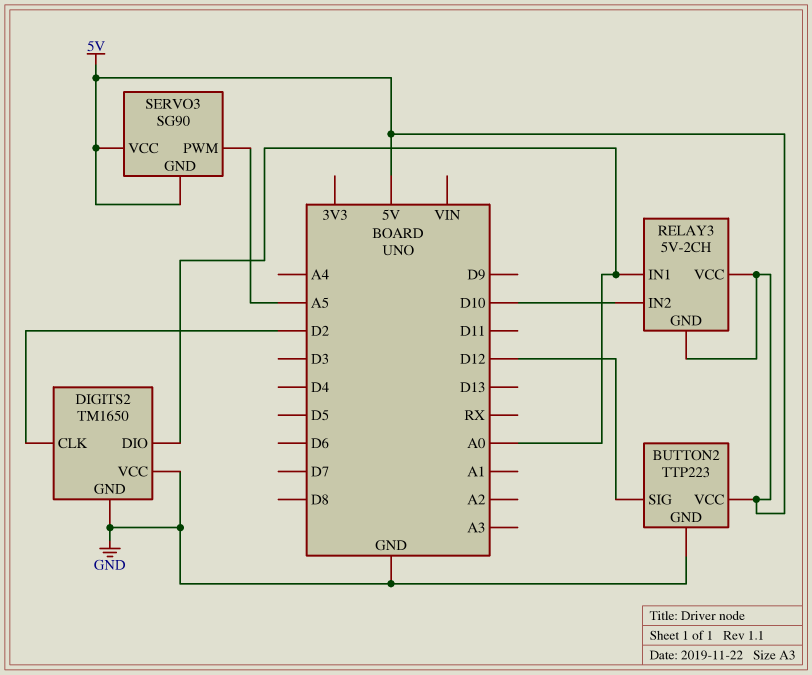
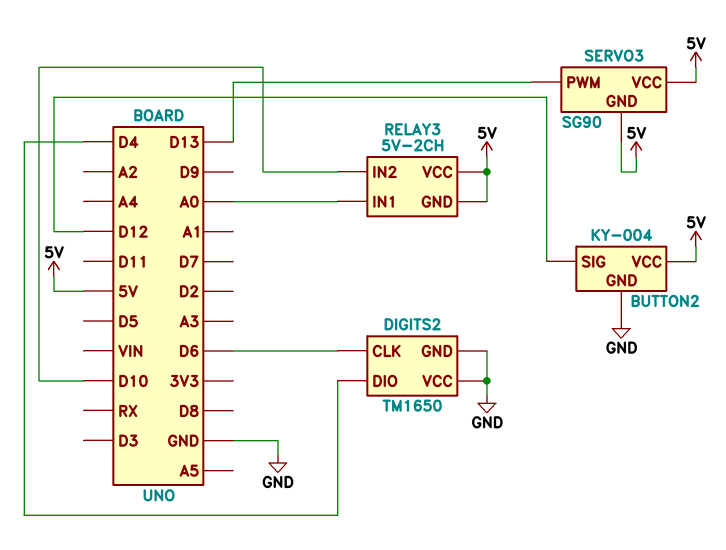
BUTTON2: TTP223 -> KY-004
DIGITS2 pin CLK: D2 -> D6
DIGITS2 pin DIO: A0 -> D4
SERVO3 pin PWM: A5 -> D13

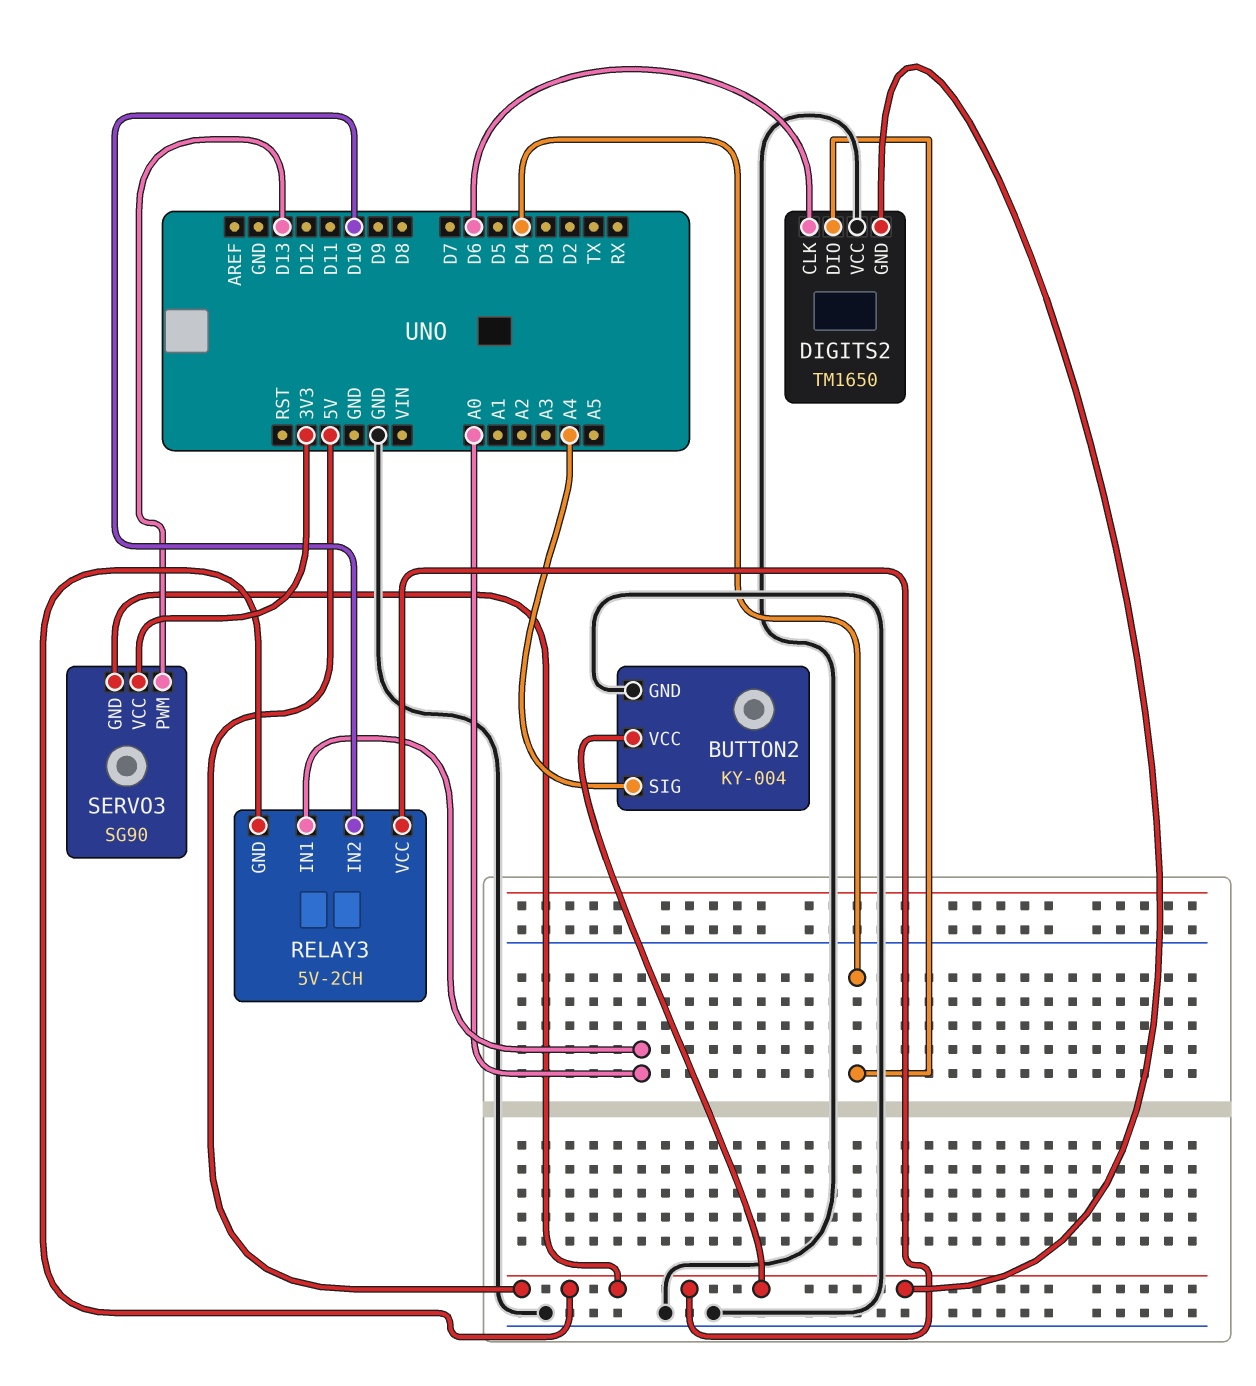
BUTTON2 pin SIG: D12 -> A4
DIGITS2 pin GND: GND -> 5V
SERVO3 pin VCC: 5V -> 3V3

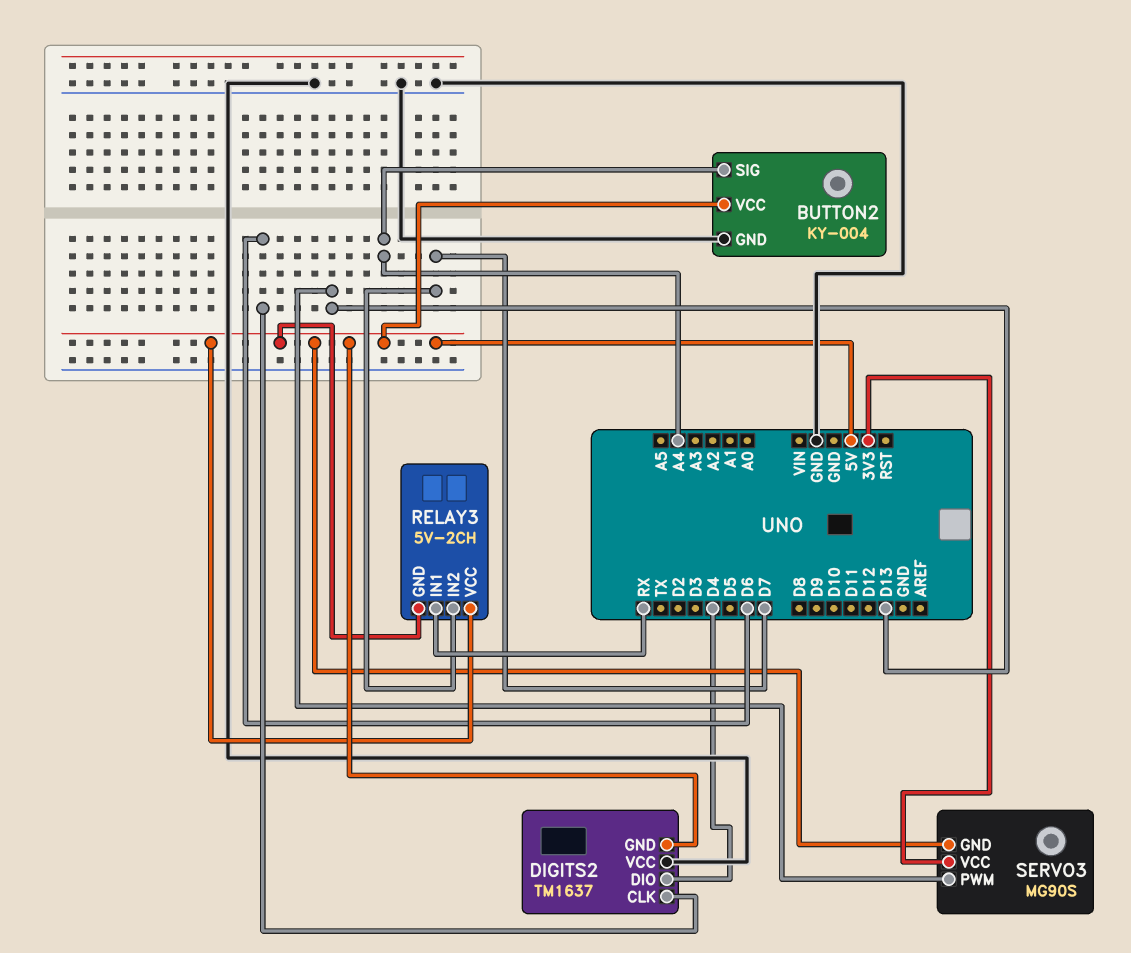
DIGITS2: TM1650 -> TM1637
RELAY3 pin IN1: A0 -> RX
RELAY3 pin IN2: D10 -> D7
SERVO3: SG90 -> MG90S

